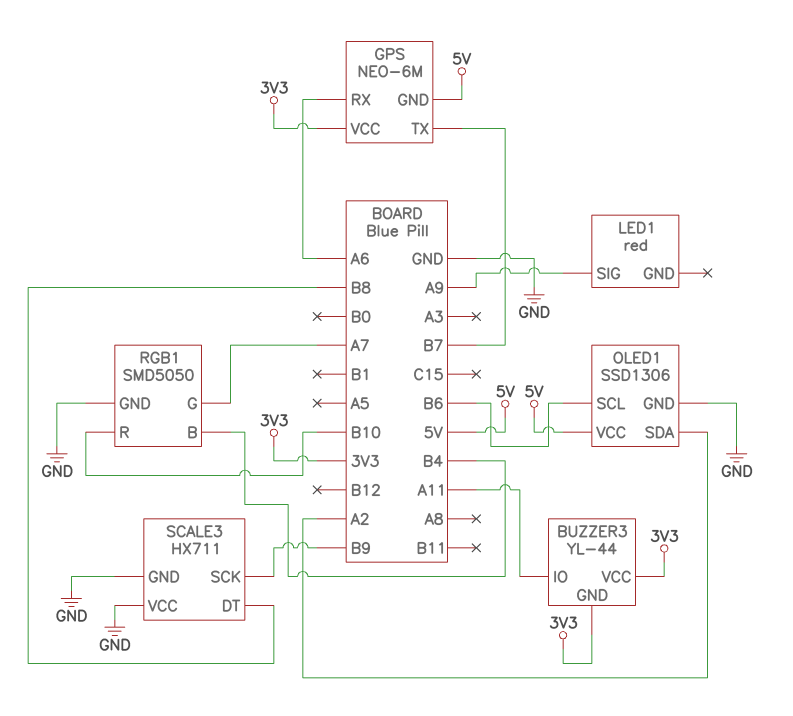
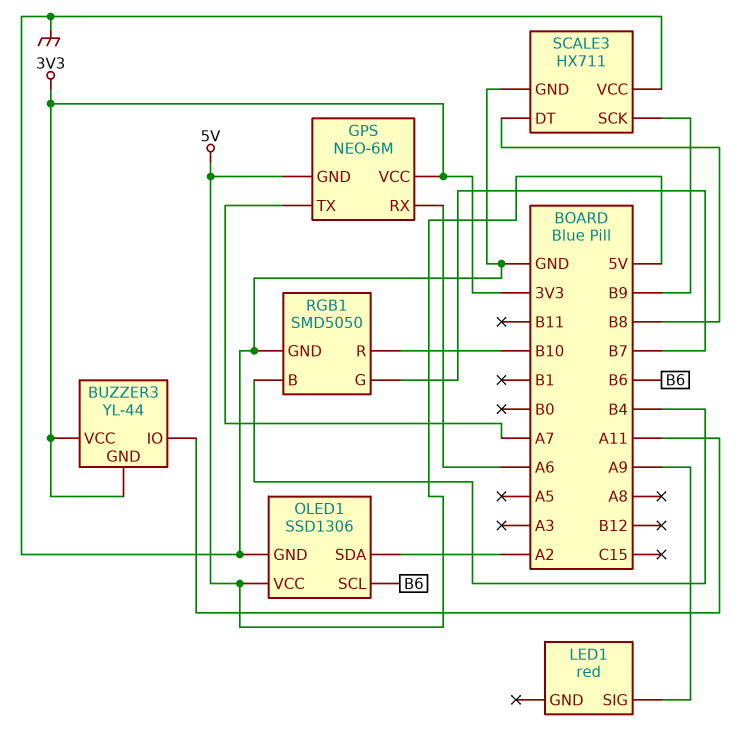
GPS pin TX: B7 -> A7
RGB1 pin G: A7 -> B7

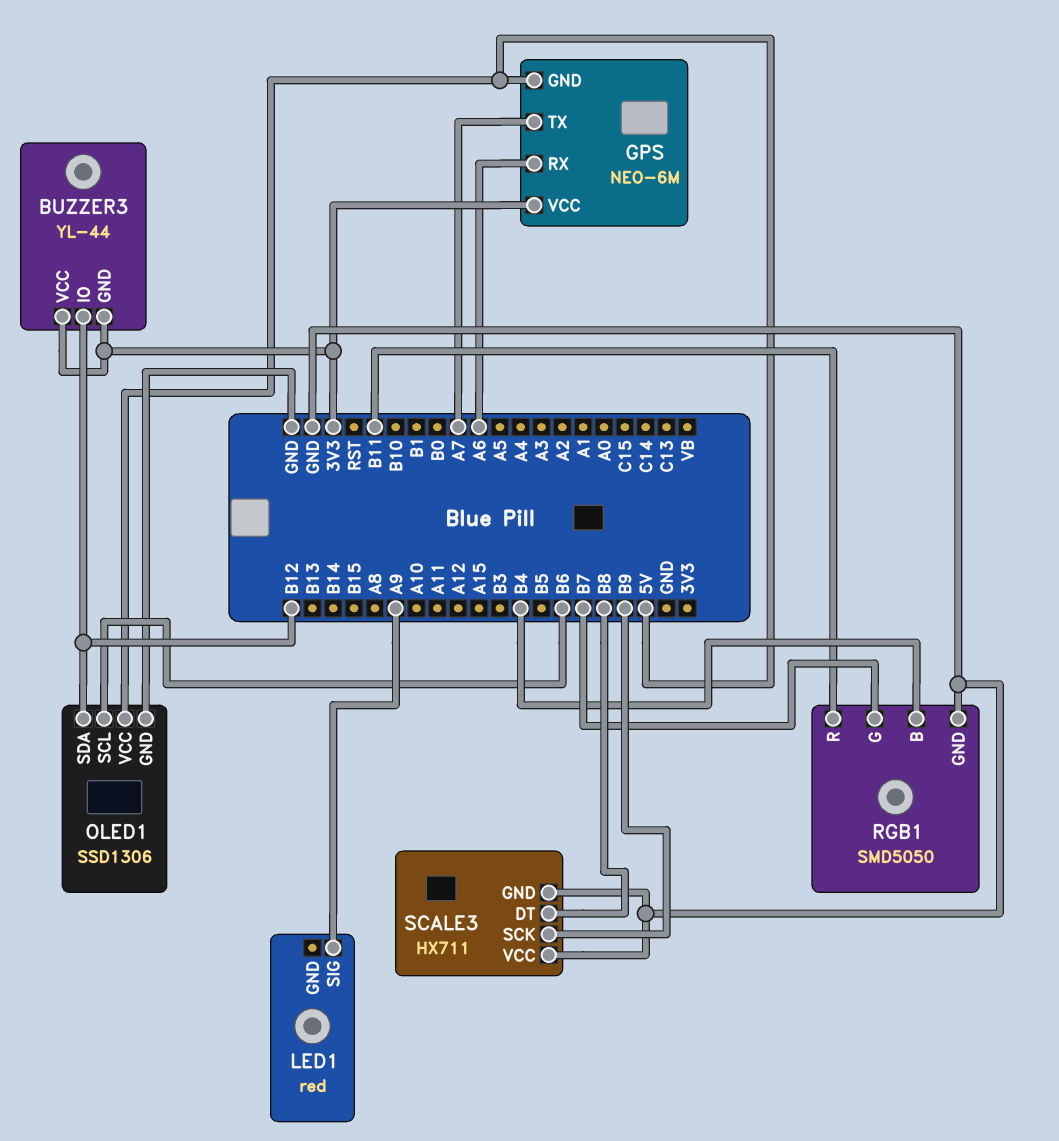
BUZZER3 pin IO: A11 -> B12
OLED1 pin SDA: A2 -> B12
RGB1 pin R: B10 -> B11

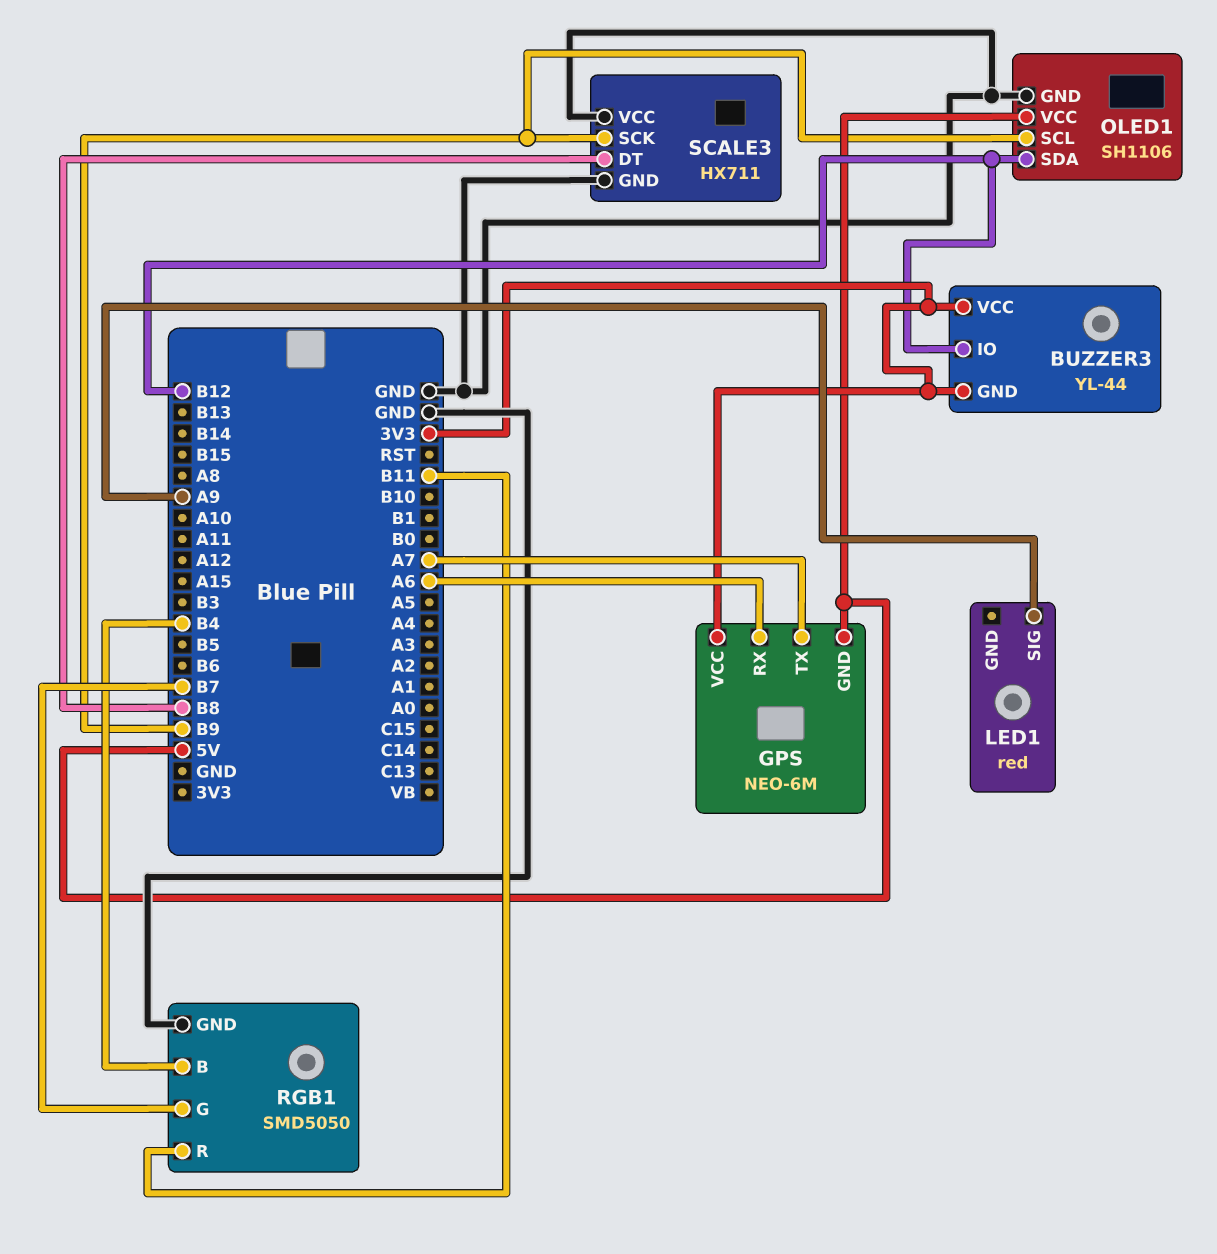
OLED1: SSD1306 -> SH1106
OLED1 pin SCL: B6 -> B9

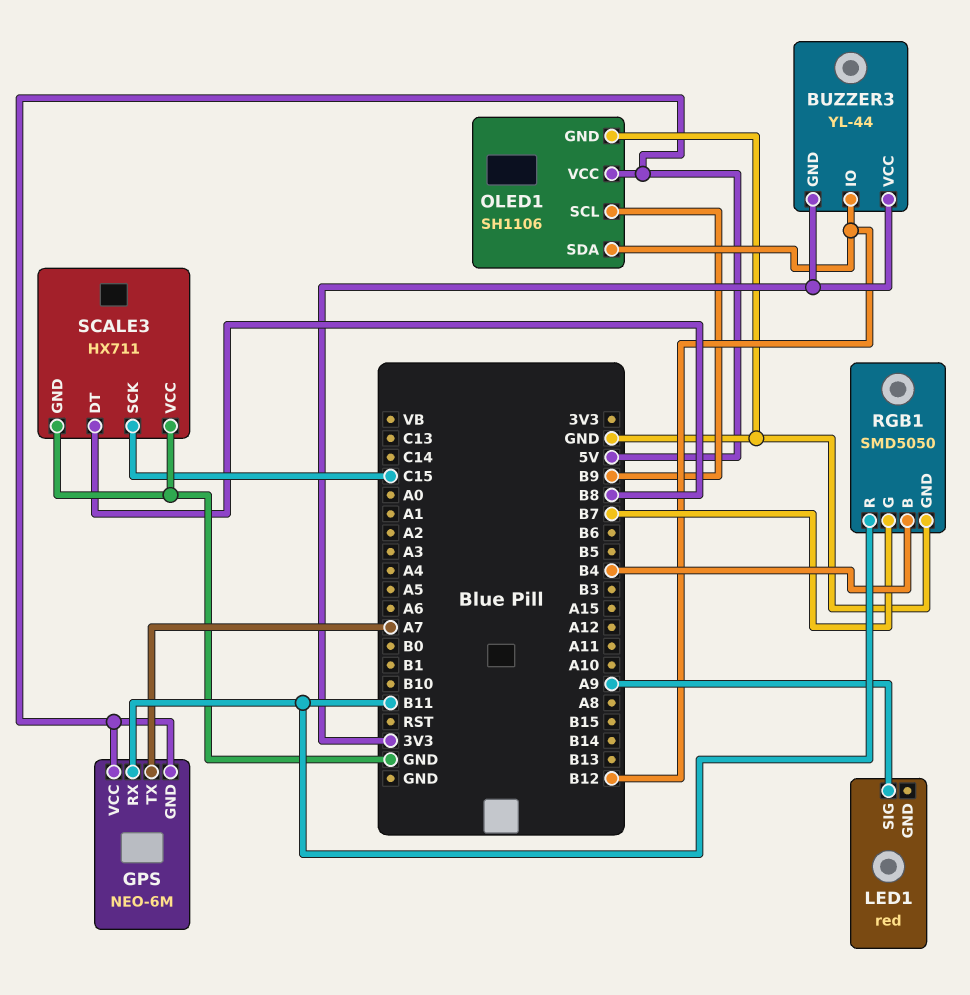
GPS pin RX: A6 -> B11
GPS pin VCC: 3V3 -> 5V
SCALE3 pin SCK: B9 -> C15

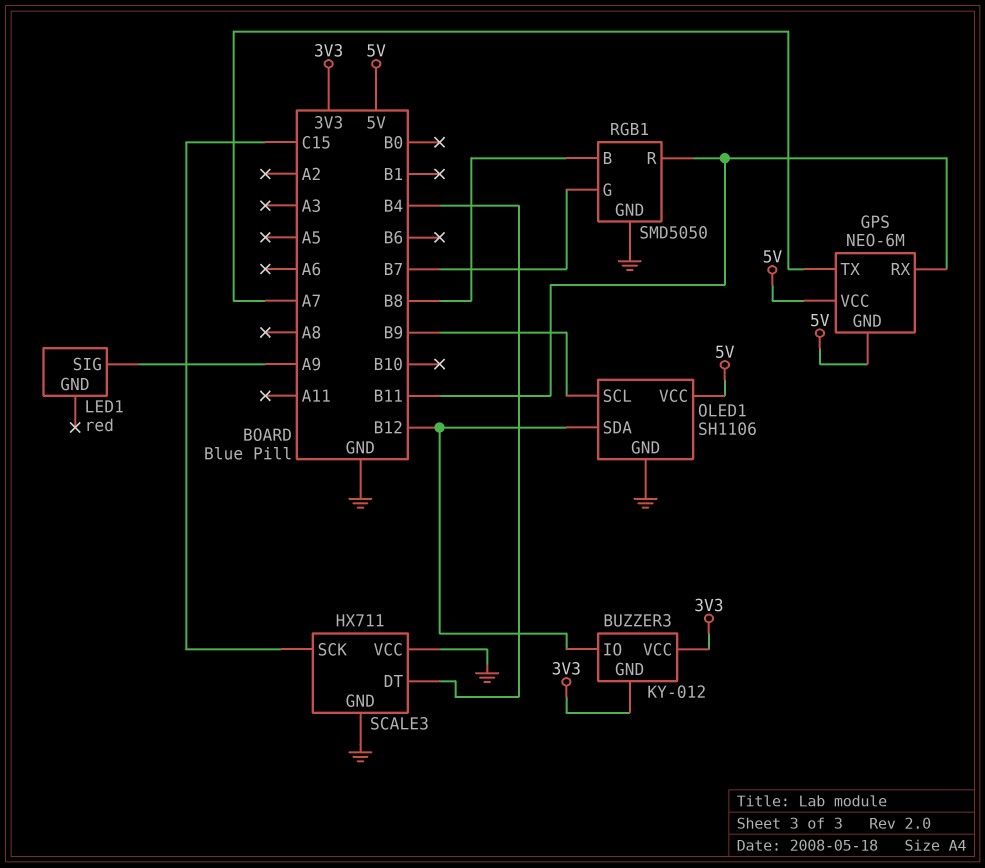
BUZZER3: YL-44 -> KY-012
RGB1 pin B: B4 -> B8
SCALE3 pin DT: B8 -> B4

